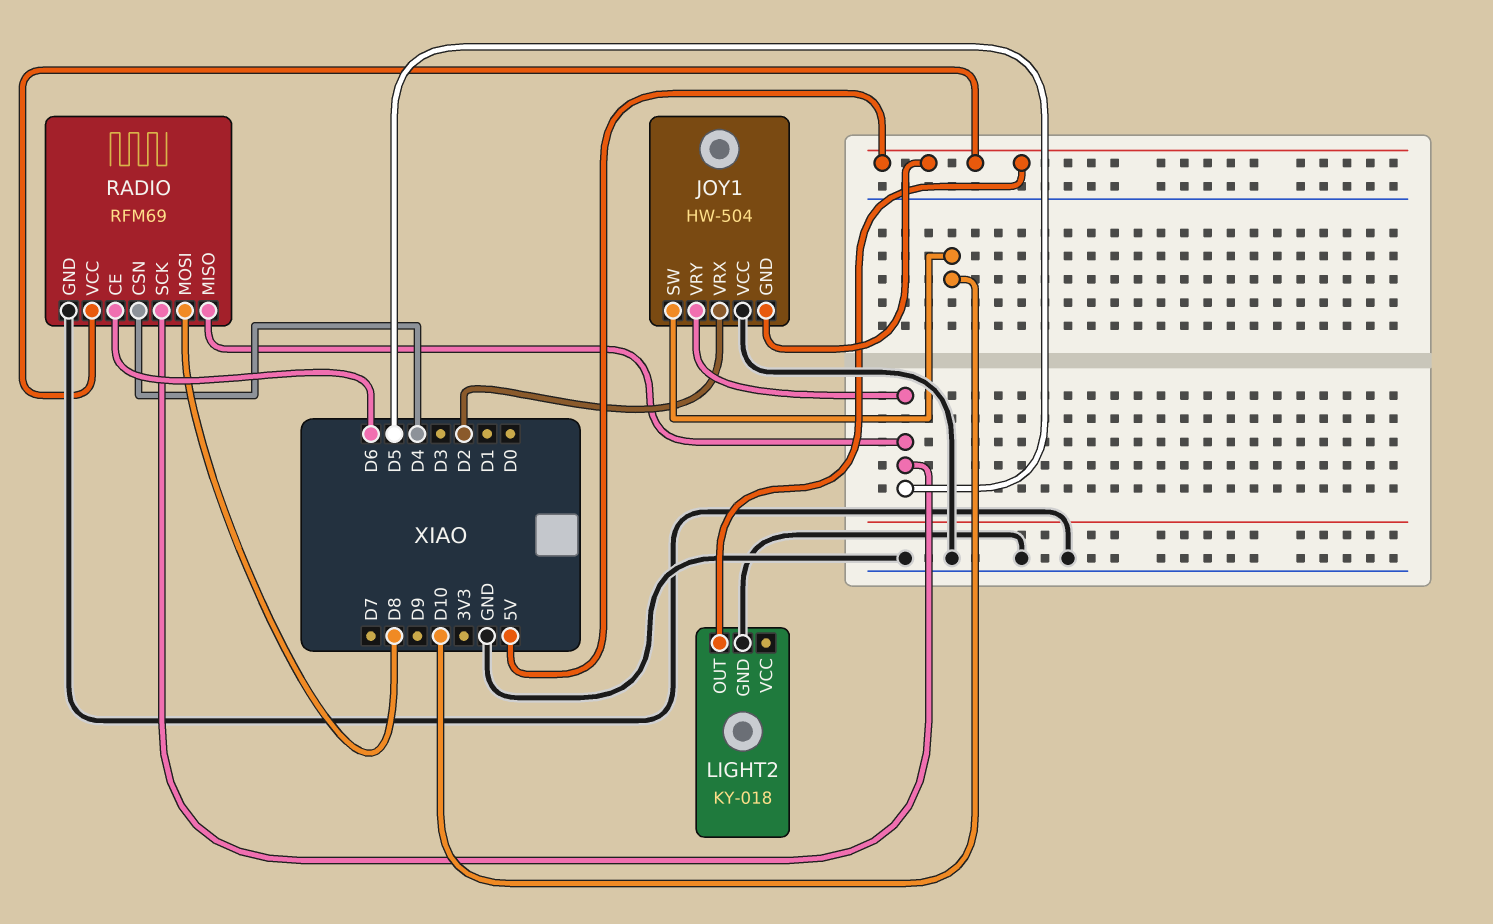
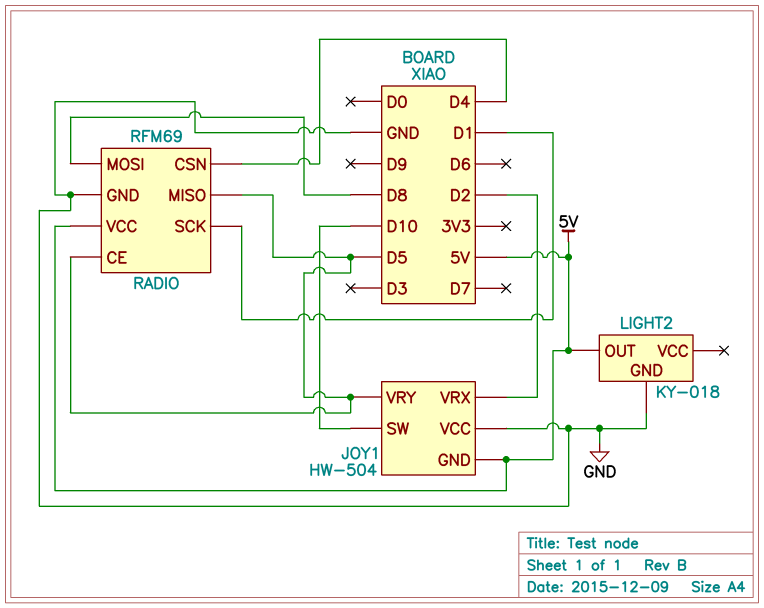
RADIO pin CE: D6 -> D5
RADIO pin SCK: D5 -> D1

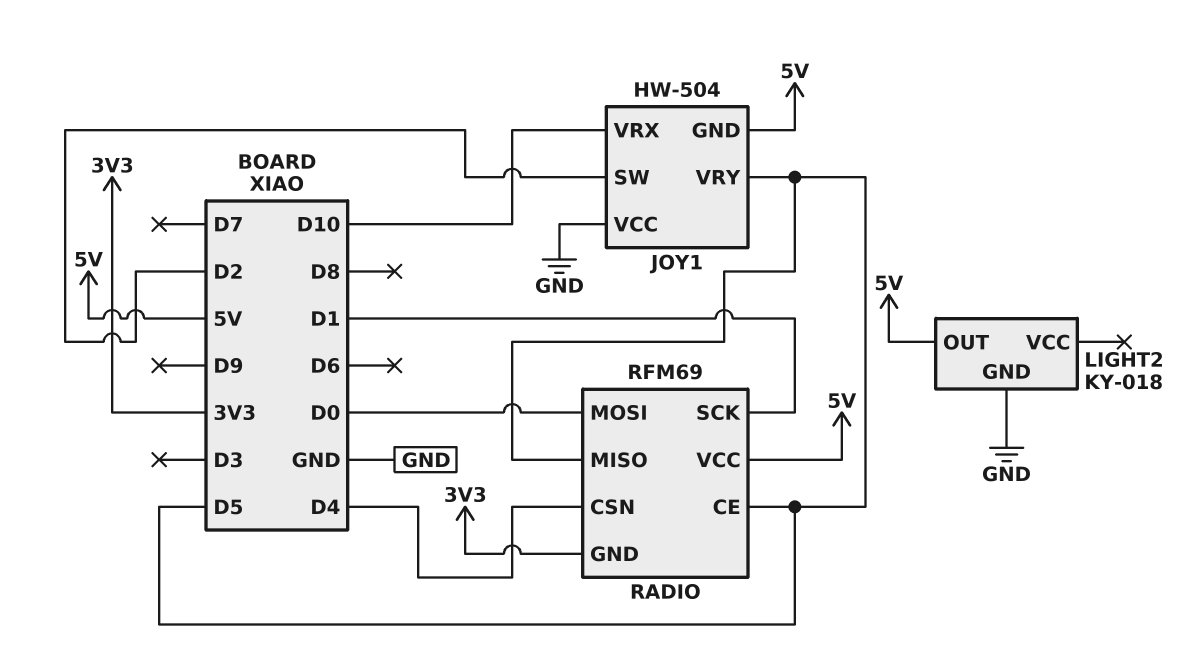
JOY1 pin SW: D10 -> D2
JOY1 pin VRX: D2 -> D10
RADIO pin GND: GND -> 3V3
RADIO pin MOSI: D8 -> D0

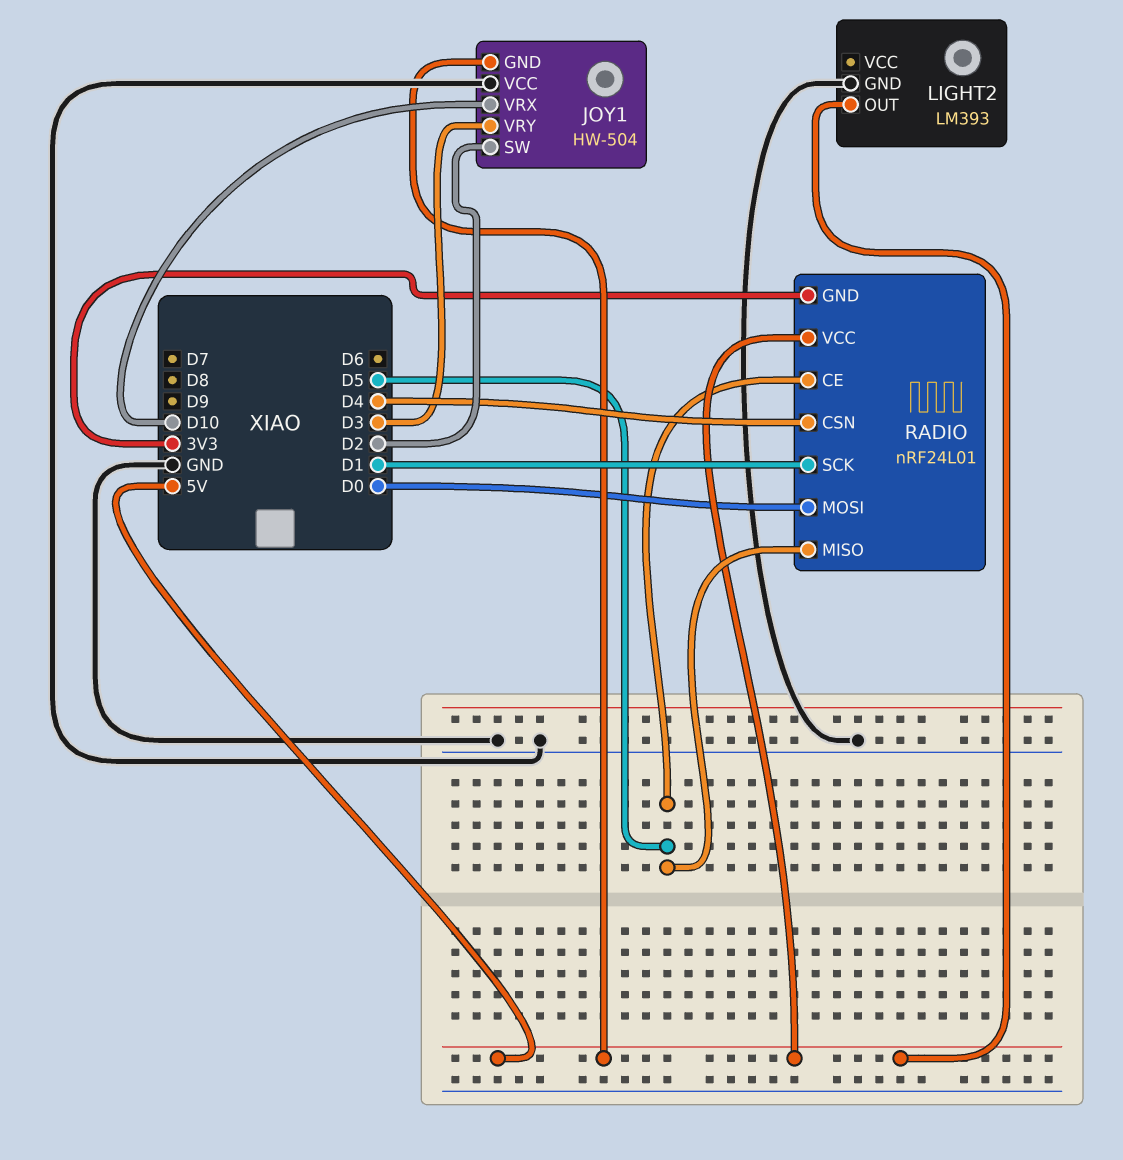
JOY1 pin VRY: D5 -> D3
LIGHT2: KY-018 -> LM393
RADIO: RFM69 -> nRF24L01

